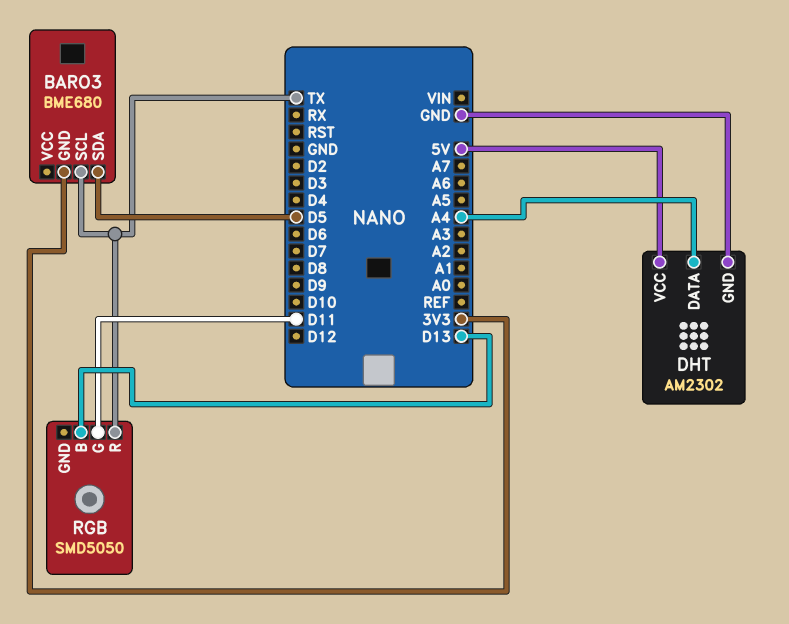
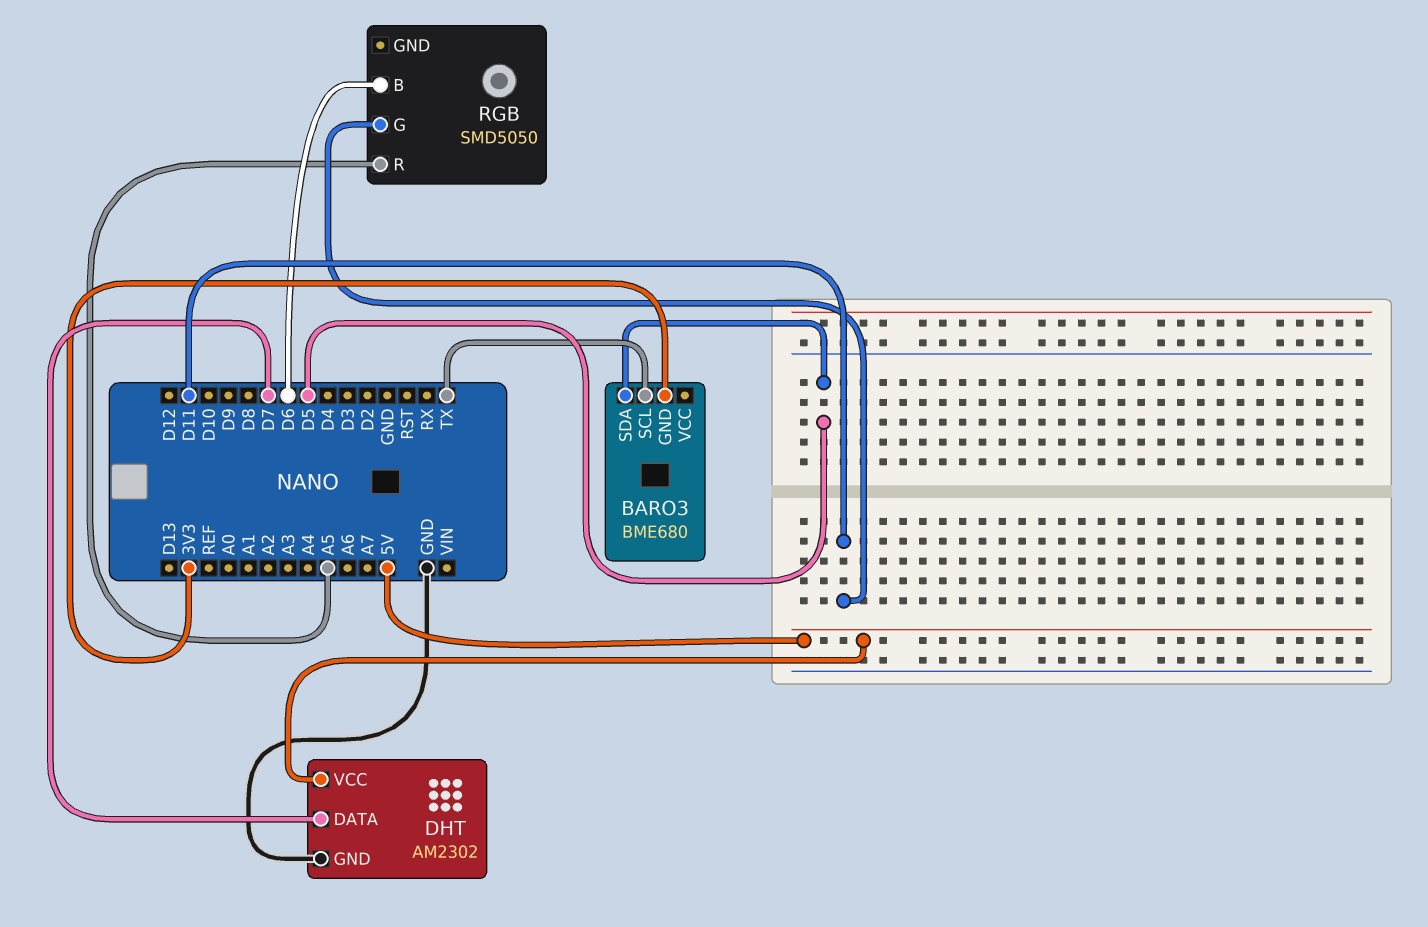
DHT pin DATA: A4 -> D7
RGB pin B: D13 -> D6
RGB pin R: TX -> A5

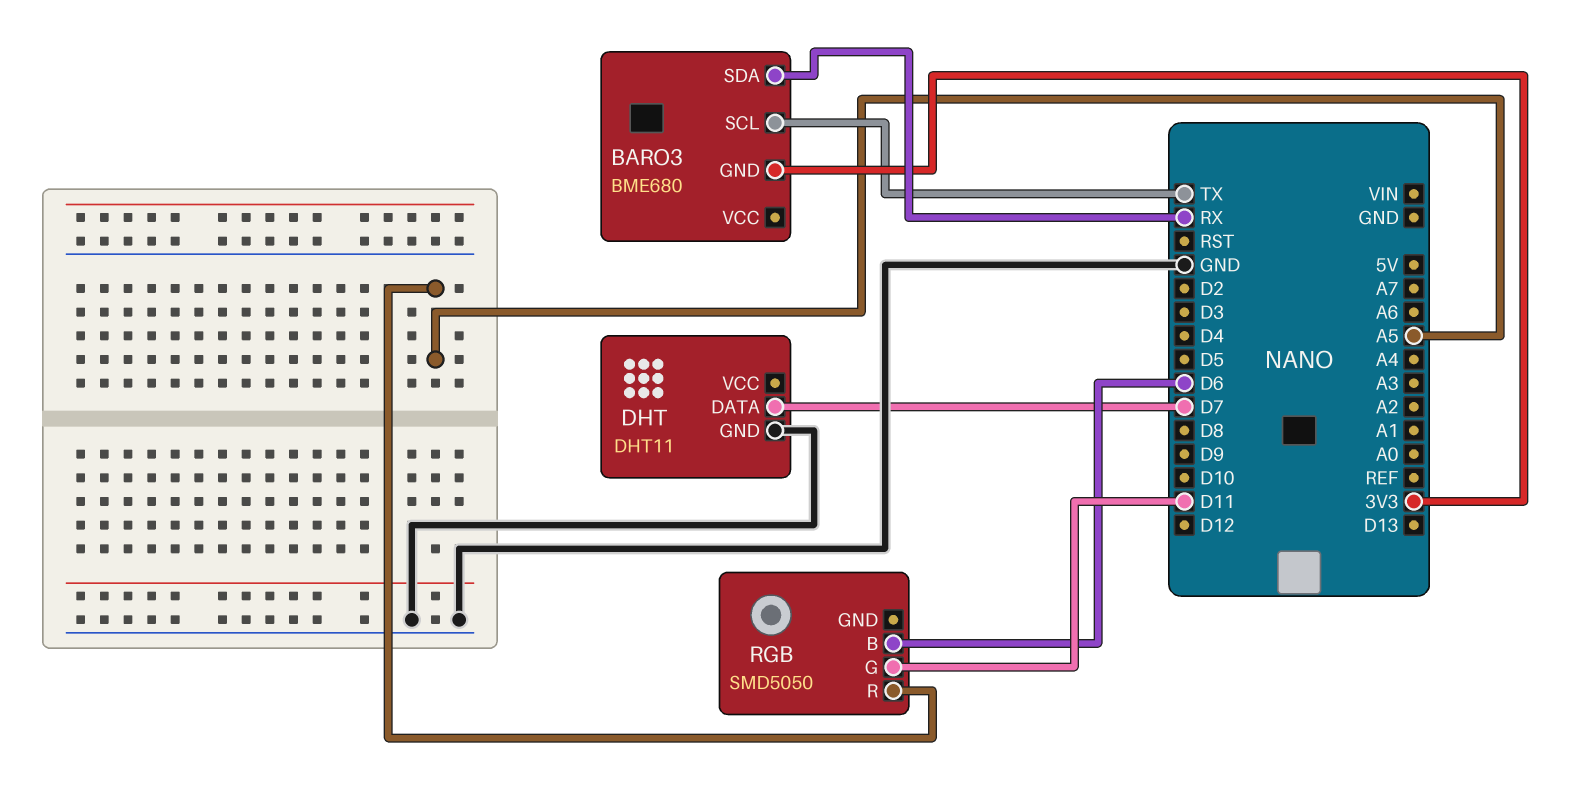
BARO3 pin SDA: D5 -> RX
DHT: AM2302 -> DHT11
DHT pin VCC: 5V -> none

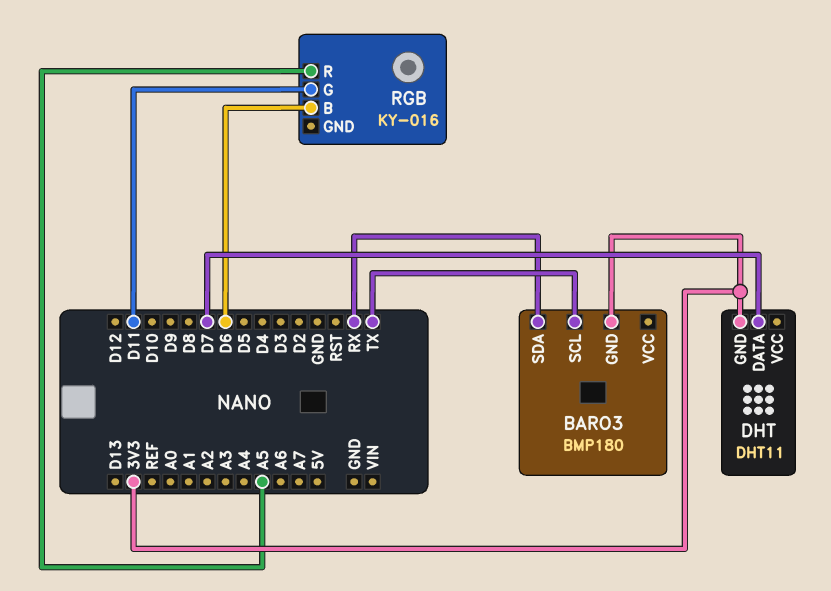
BARO3: BME680 -> BMP180
DHT pin GND: GND -> 3V3
RGB: SMD5050 -> KY-016

